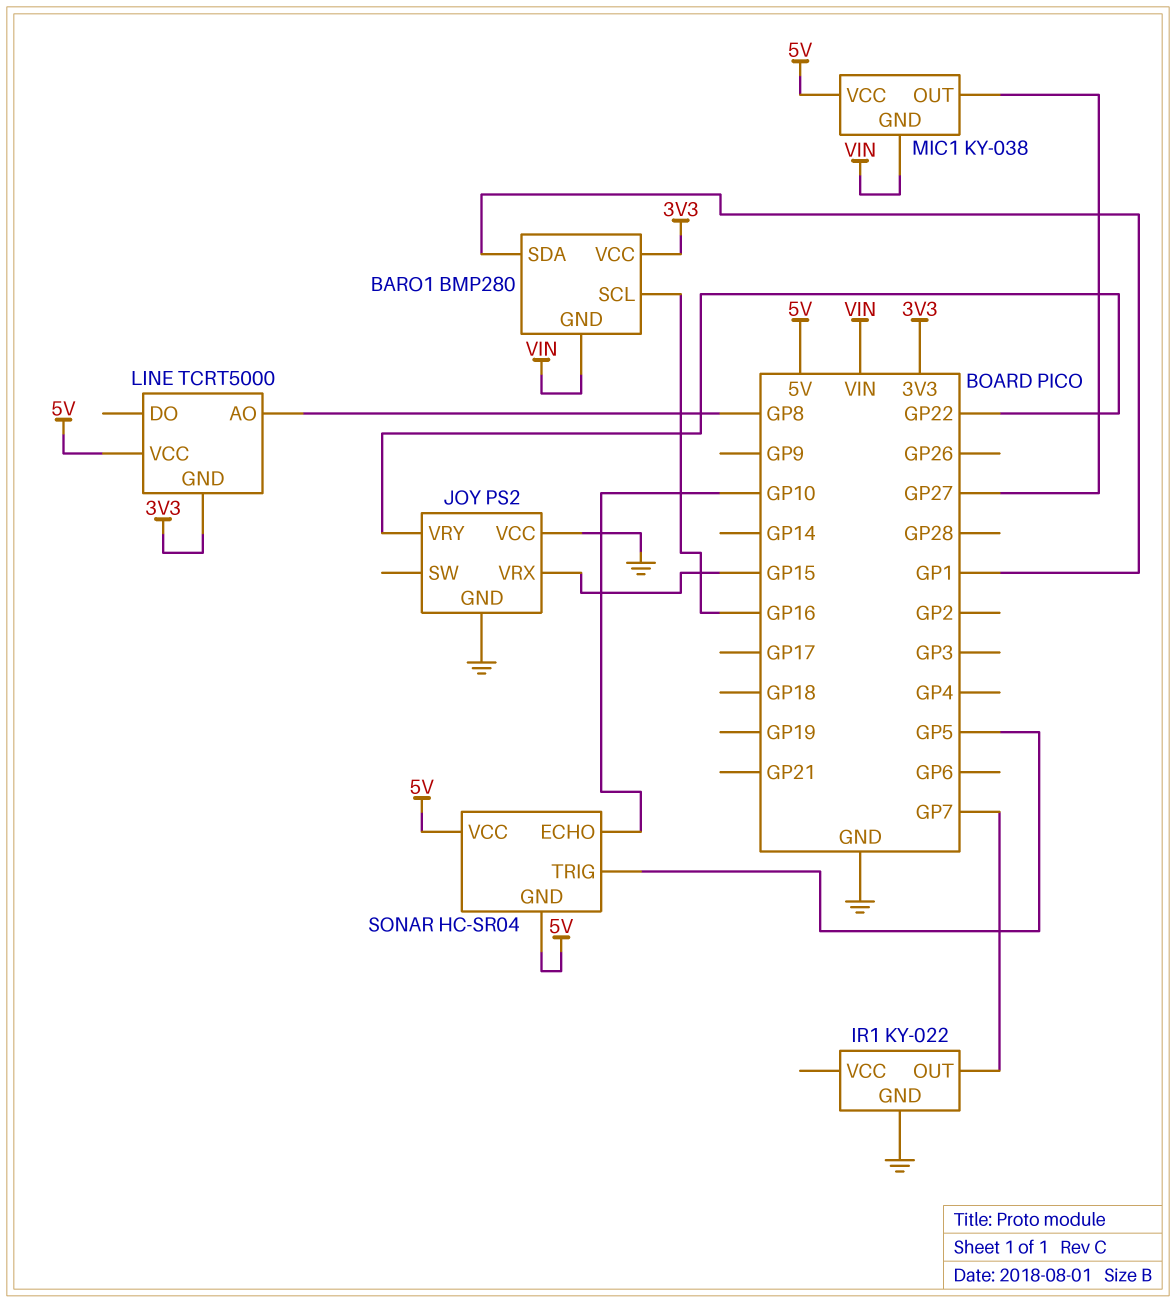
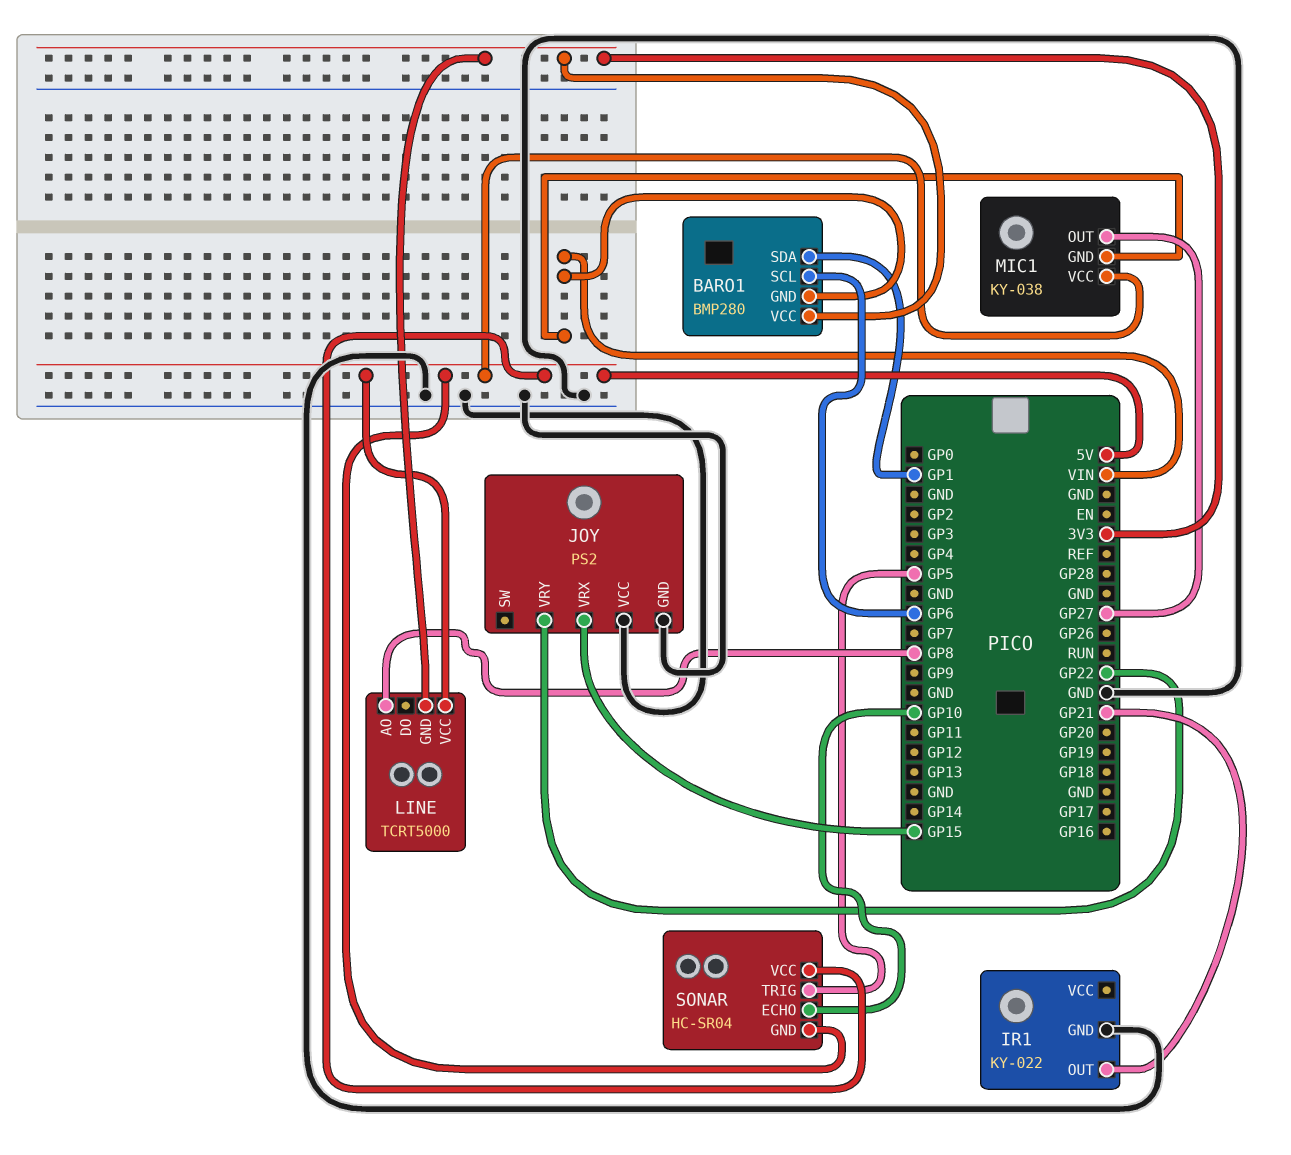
BARO1 pin SCL: GP16 -> GP6
IR1 pin OUT: GP7 -> GP21

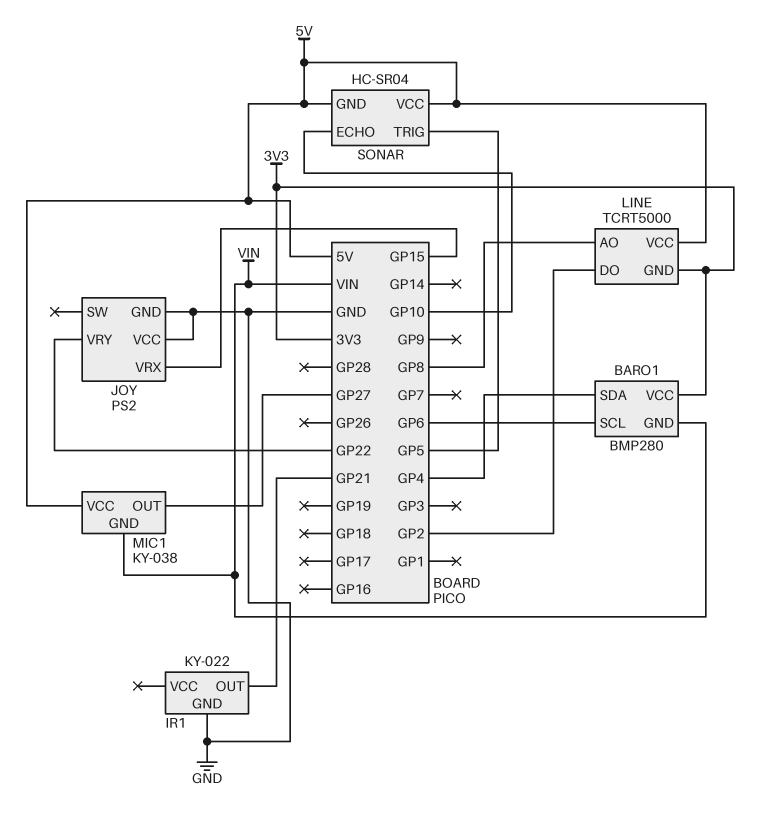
BARO1 pin SDA: GP1 -> GP4
LINE pin DO: none -> GP2

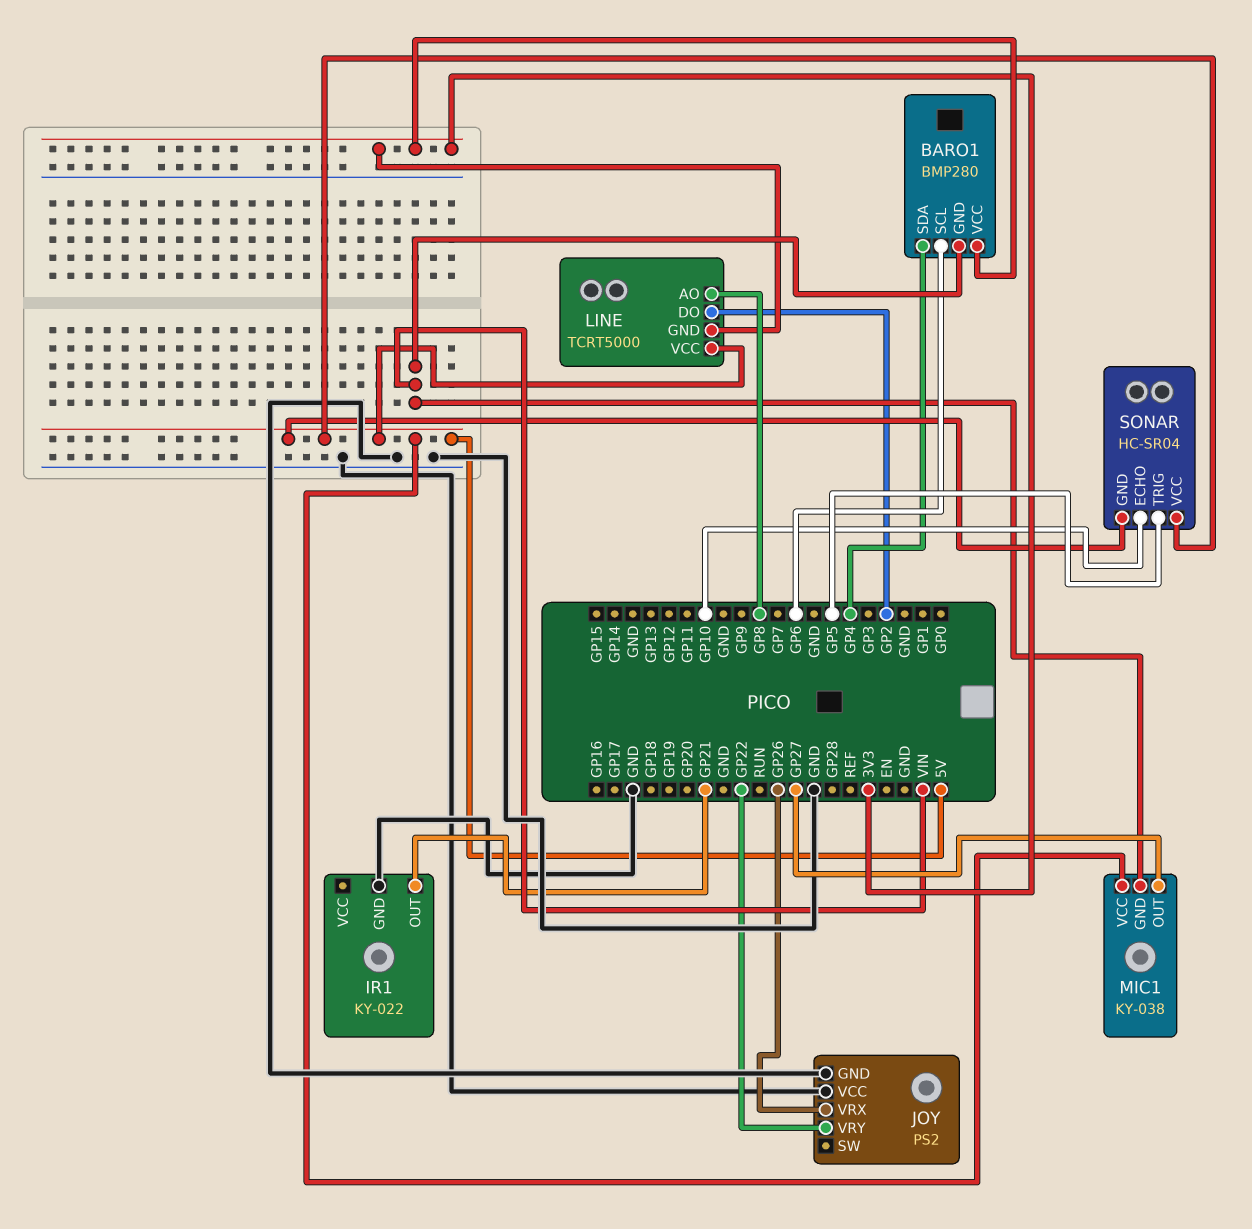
JOY pin VRX: GP15 -> GP26

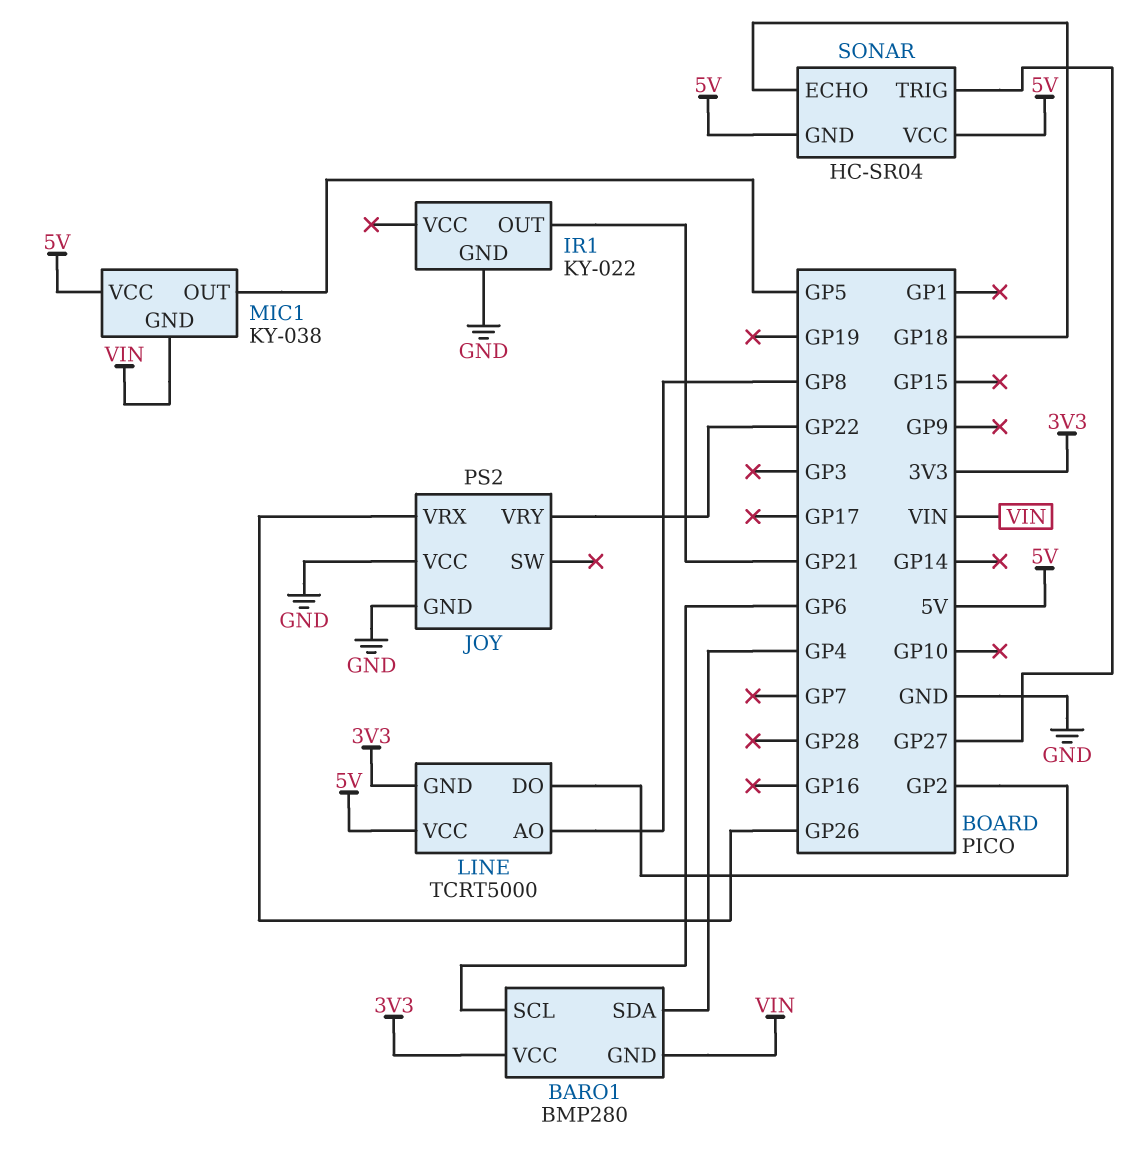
MIC1 pin OUT: GP27 -> GP5
SONAR pin ECHO: GP10 -> GP18
SONAR pin TRIG: GP5 -> GP27

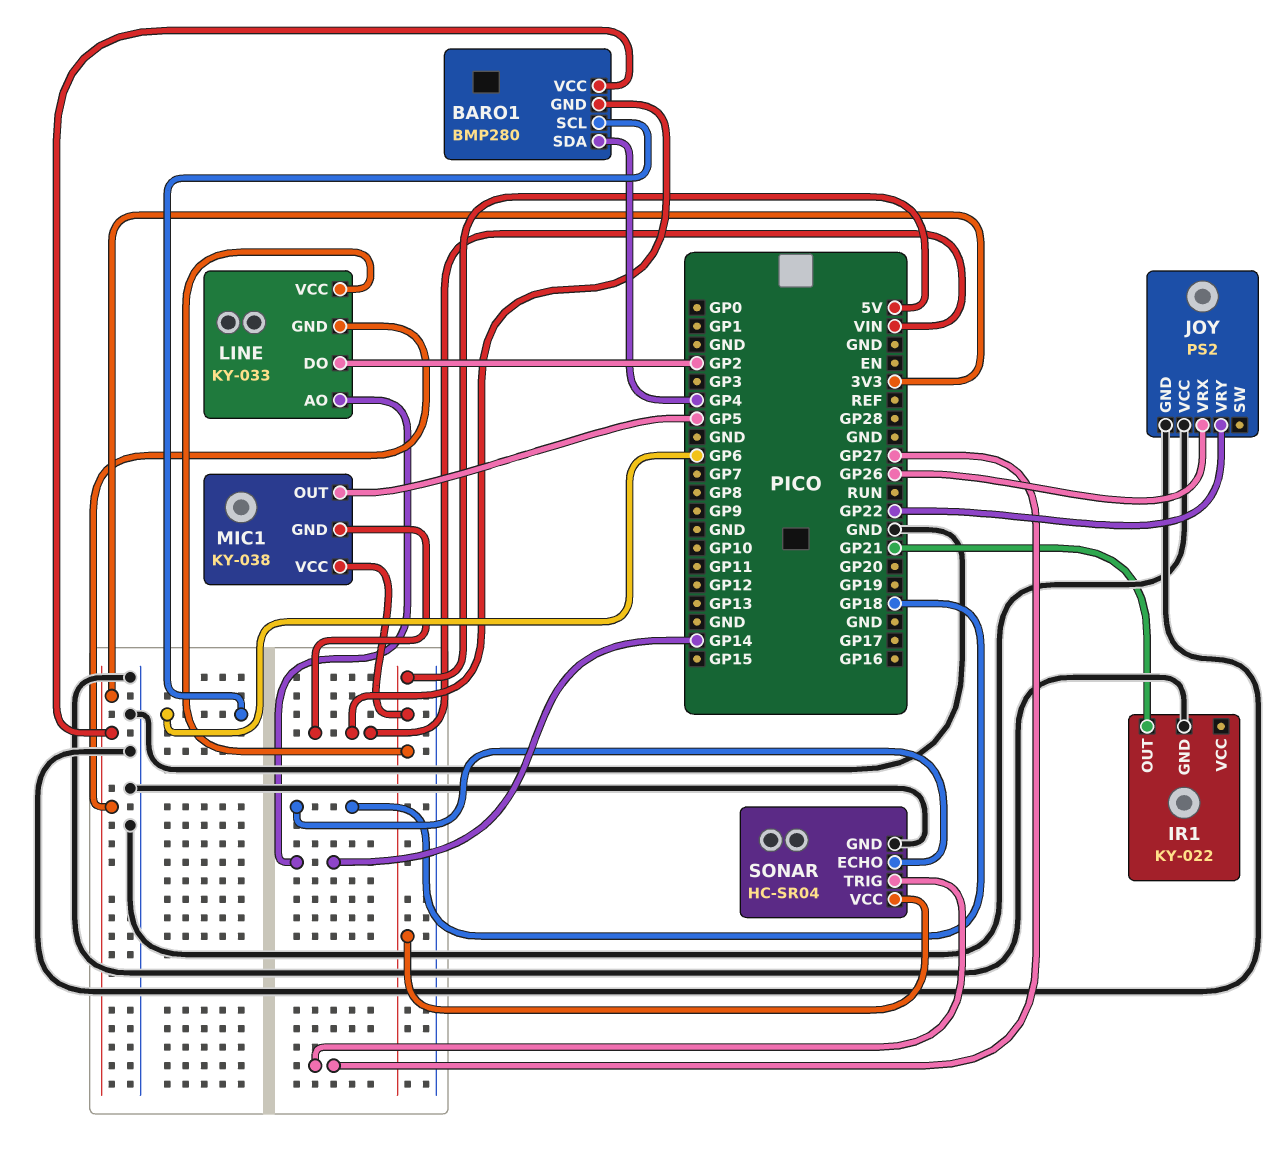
LINE: TCRT5000 -> KY-033
LINE pin AO: GP8 -> GP14
SONAR pin GND: 5V -> GND

